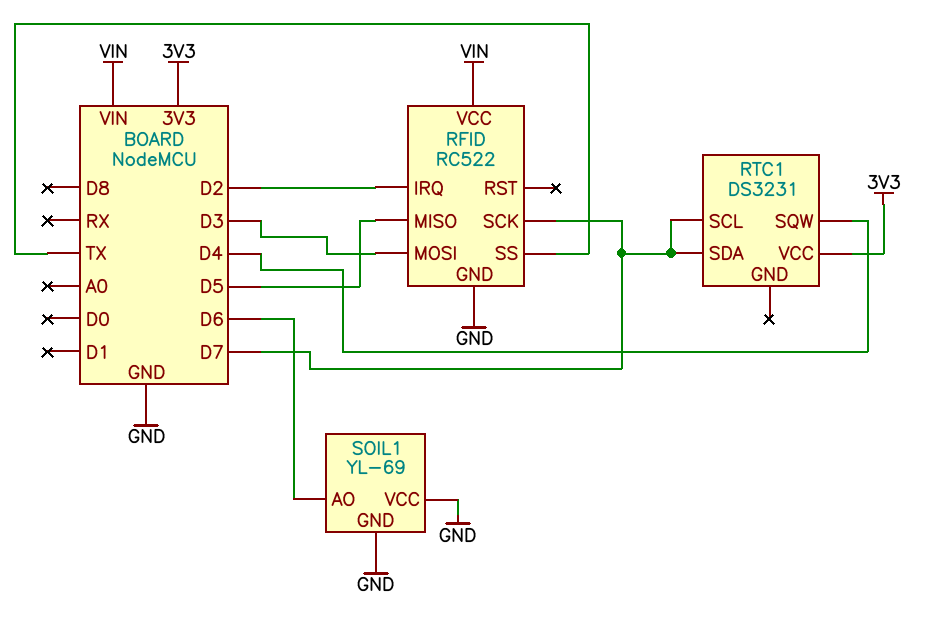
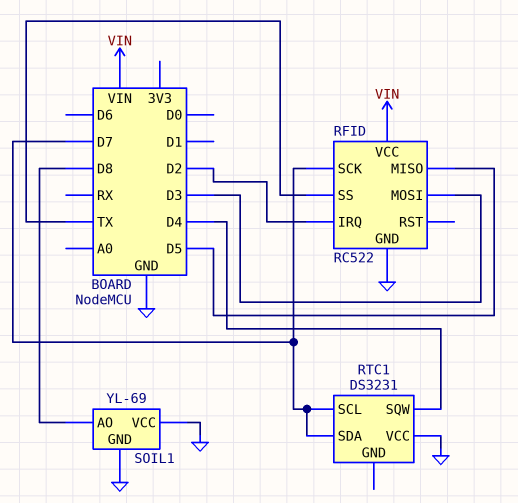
RTC1 pin VCC: 3V3 -> GND
SOIL1 pin AO: D6 -> D8

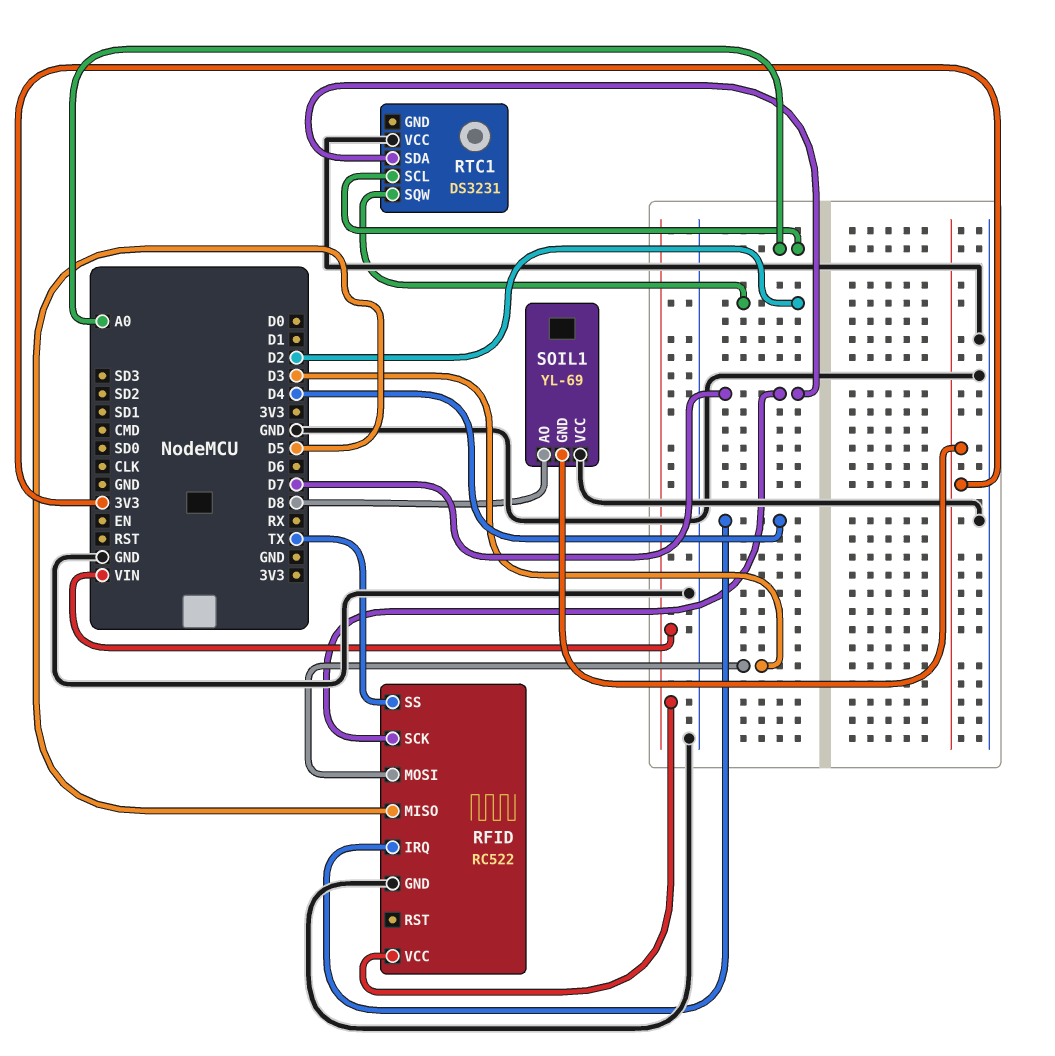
RFID pin IRQ: D2 -> D4
RTC1 pin SCL: D7 -> A0
RTC1 pin SQW: D4 -> D2
SOIL1 pin GND: GND -> 3V3

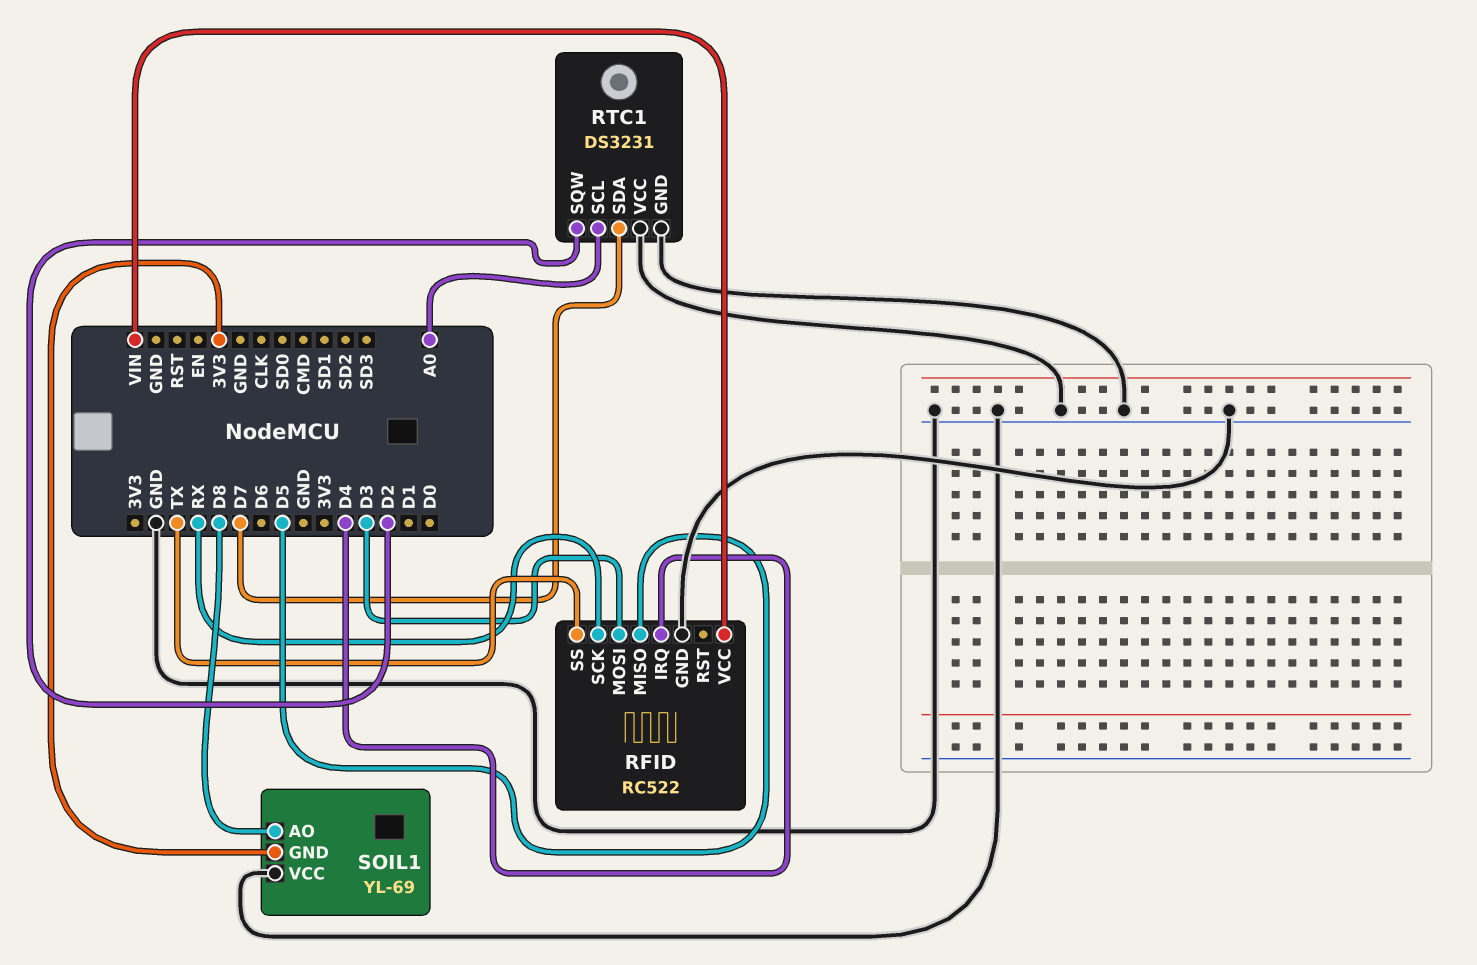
RFID pin SCK: D7 -> RX
RTC1 pin GND: none -> GND

